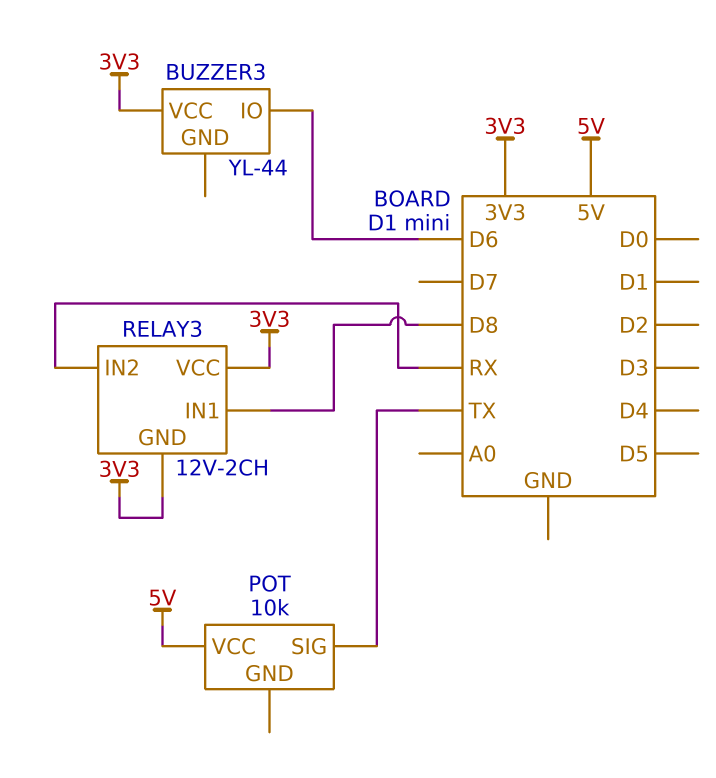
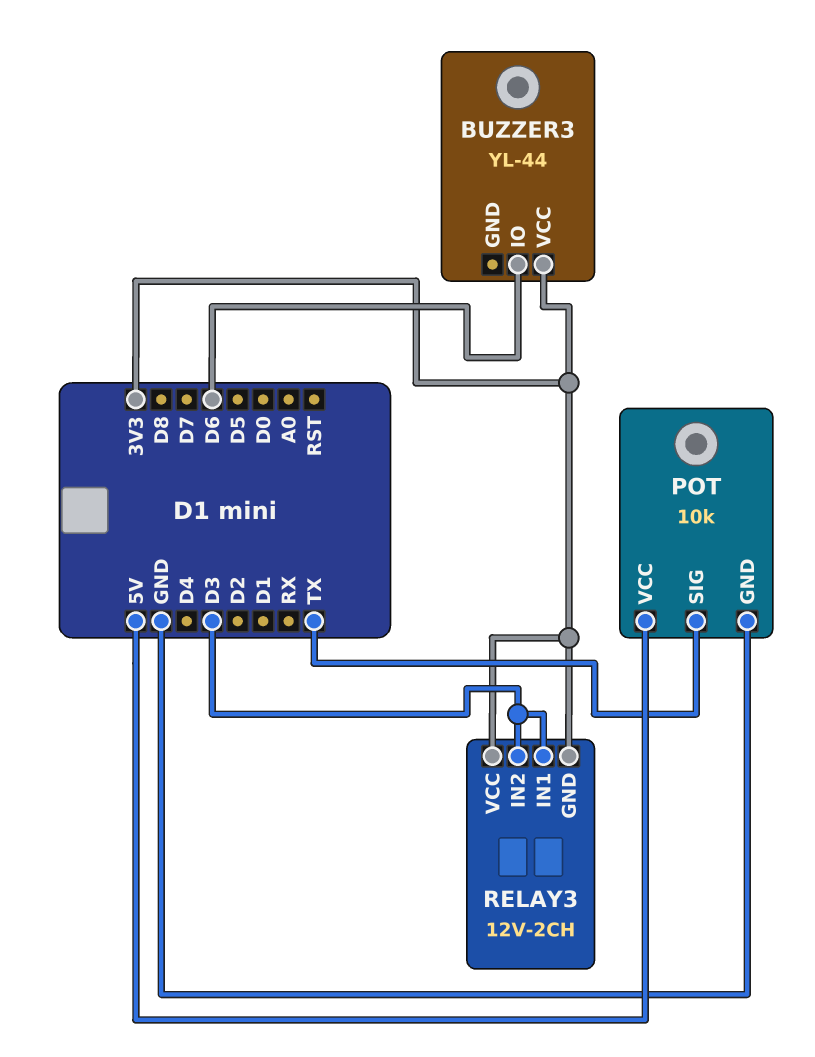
POT pin GND: none -> GND
RELAY3 pin IN1: D8 -> D3
RELAY3 pin IN2: RX -> D3

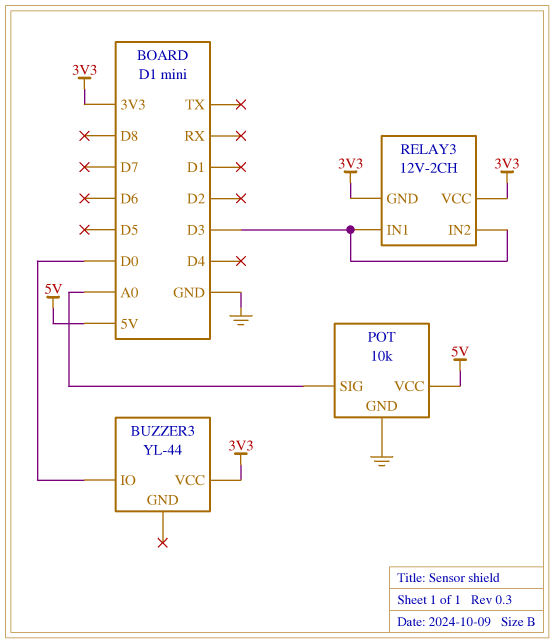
BUZZER3 pin IO: D6 -> D0
POT pin SIG: TX -> A0

